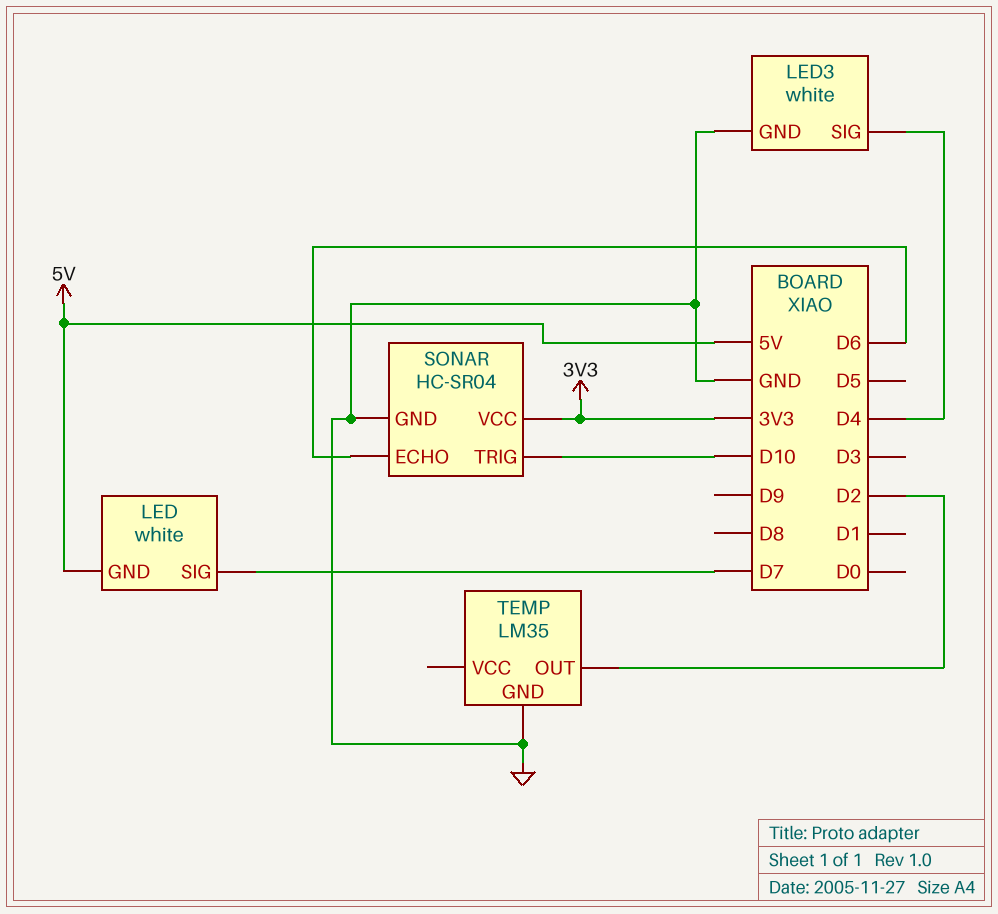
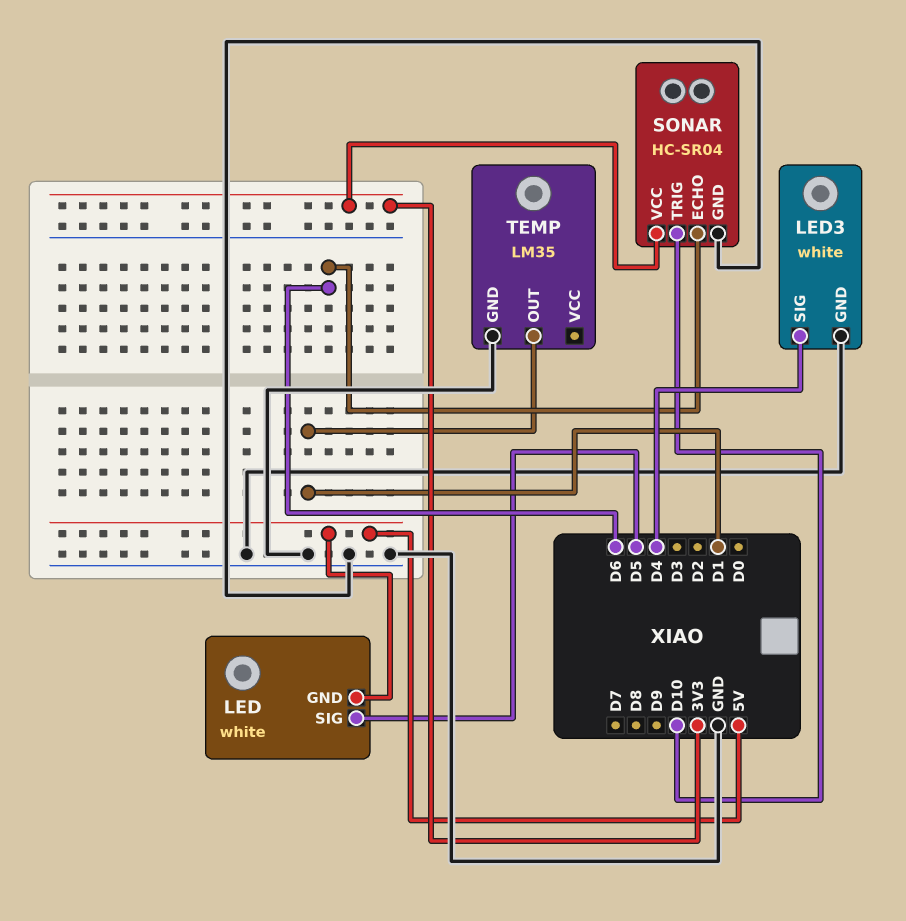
LED pin SIG: D7 -> D5
TEMP pin OUT: D2 -> D1

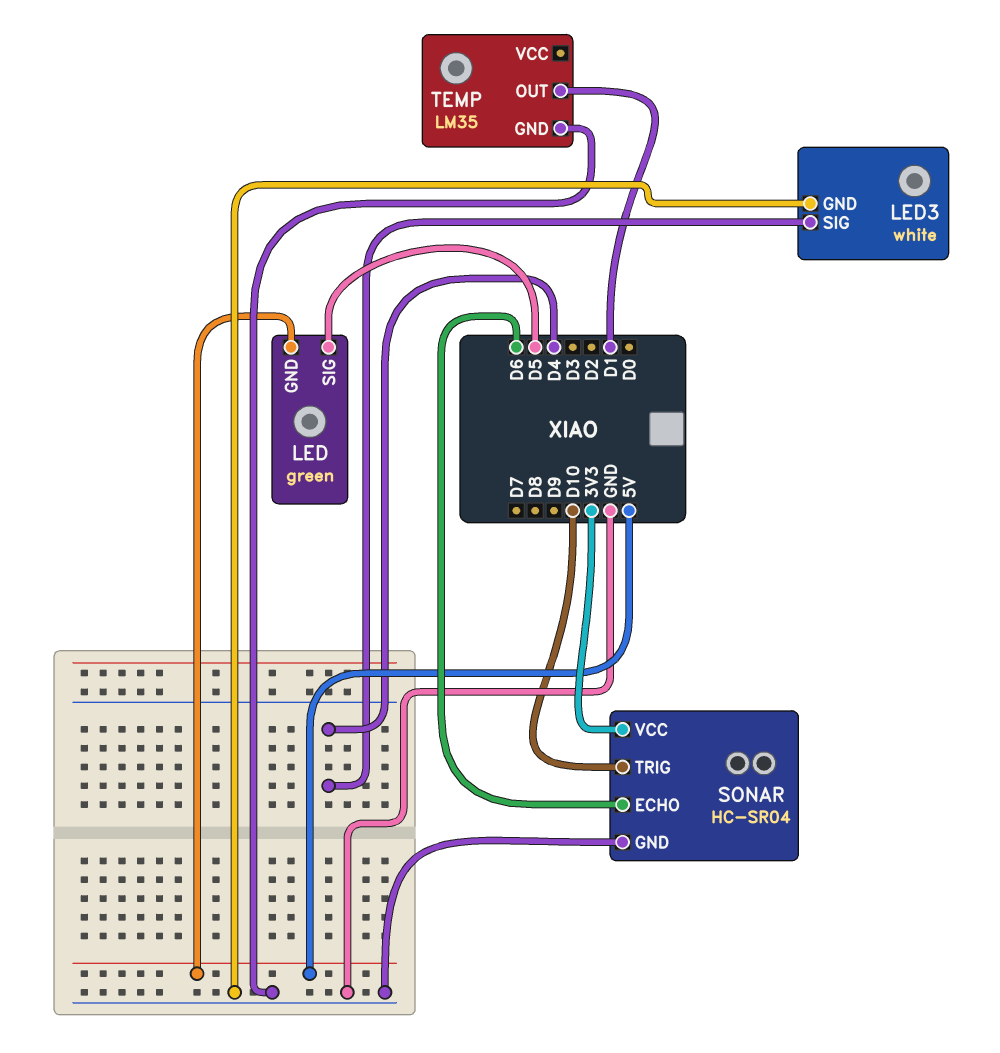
LED: white -> green

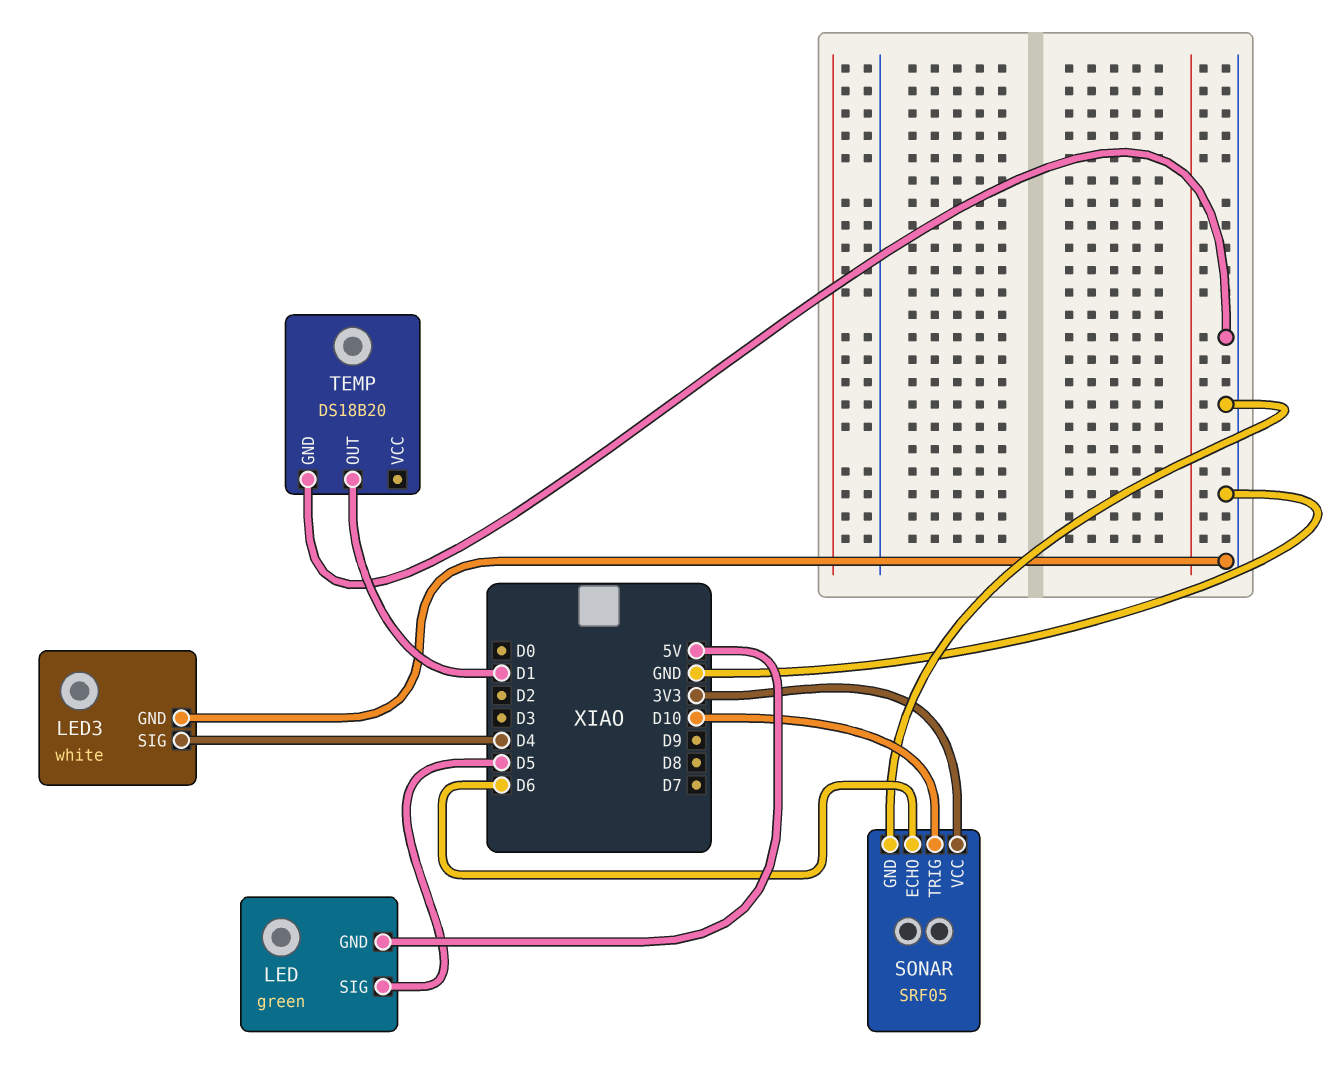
SONAR: HC-SR04 -> SRF05
TEMP: LM35 -> DS18B20

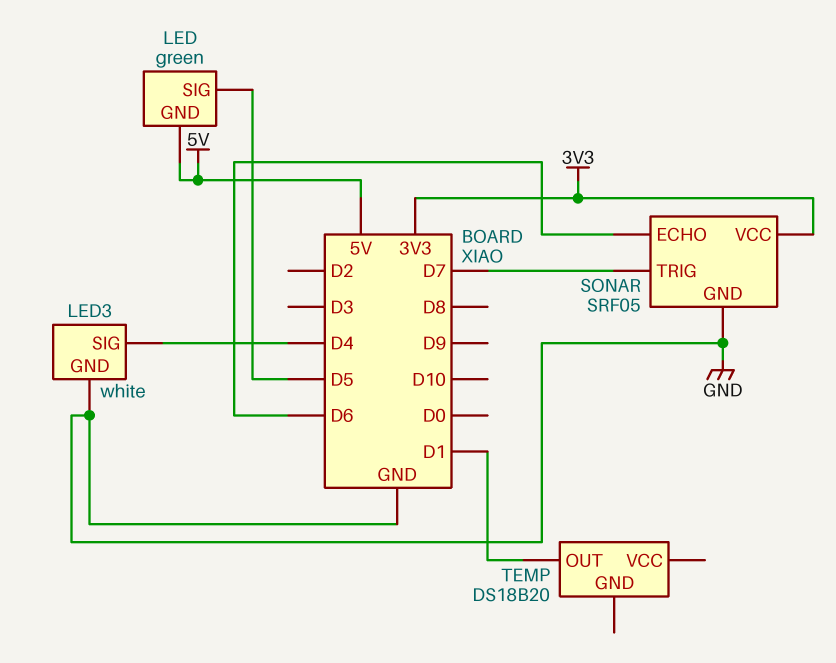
SONAR pin TRIG: D10 -> D7
TEMP pin GND: GND -> none

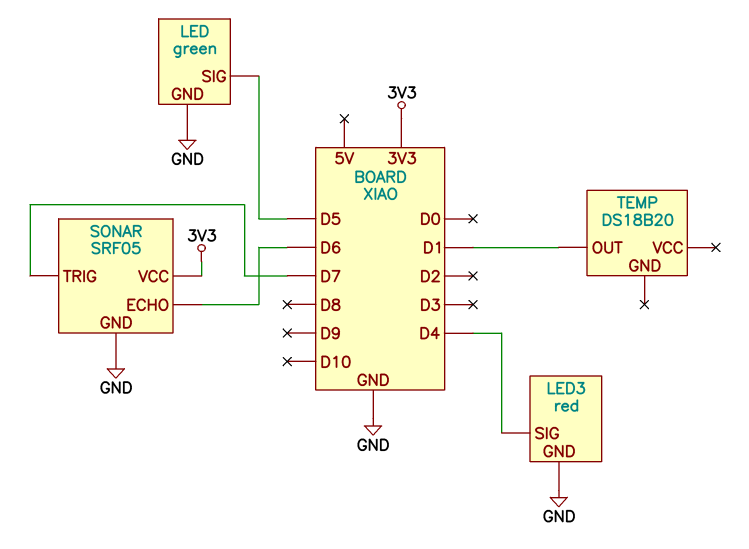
LED pin GND: 5V -> GND
LED3: white -> red

